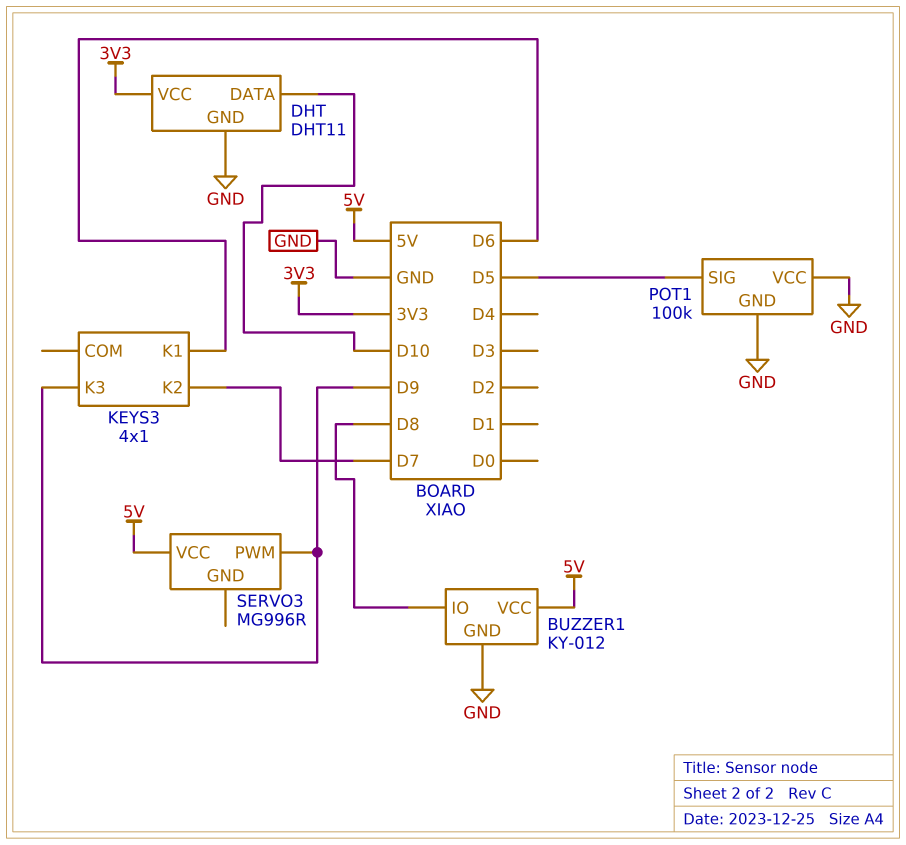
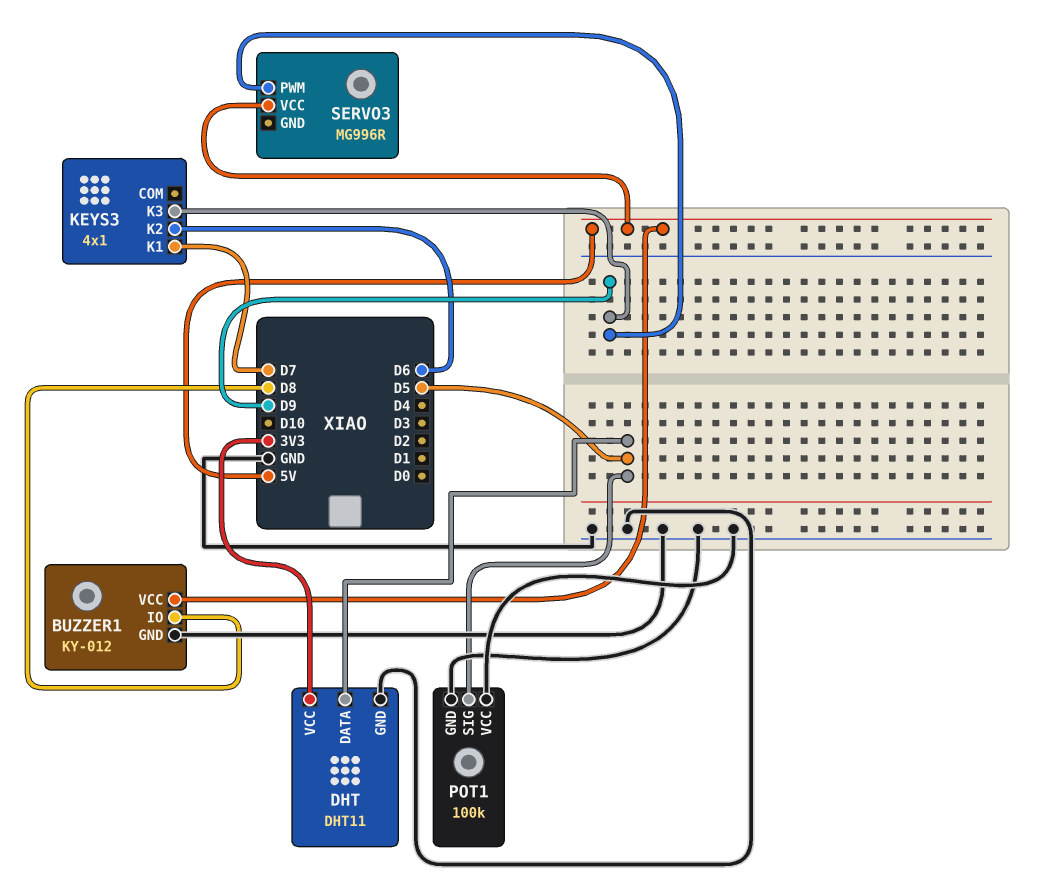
DHT pin DATA: D10 -> D5
KEYS3 pin K1: D6 -> D7
KEYS3 pin K2: D7 -> D6

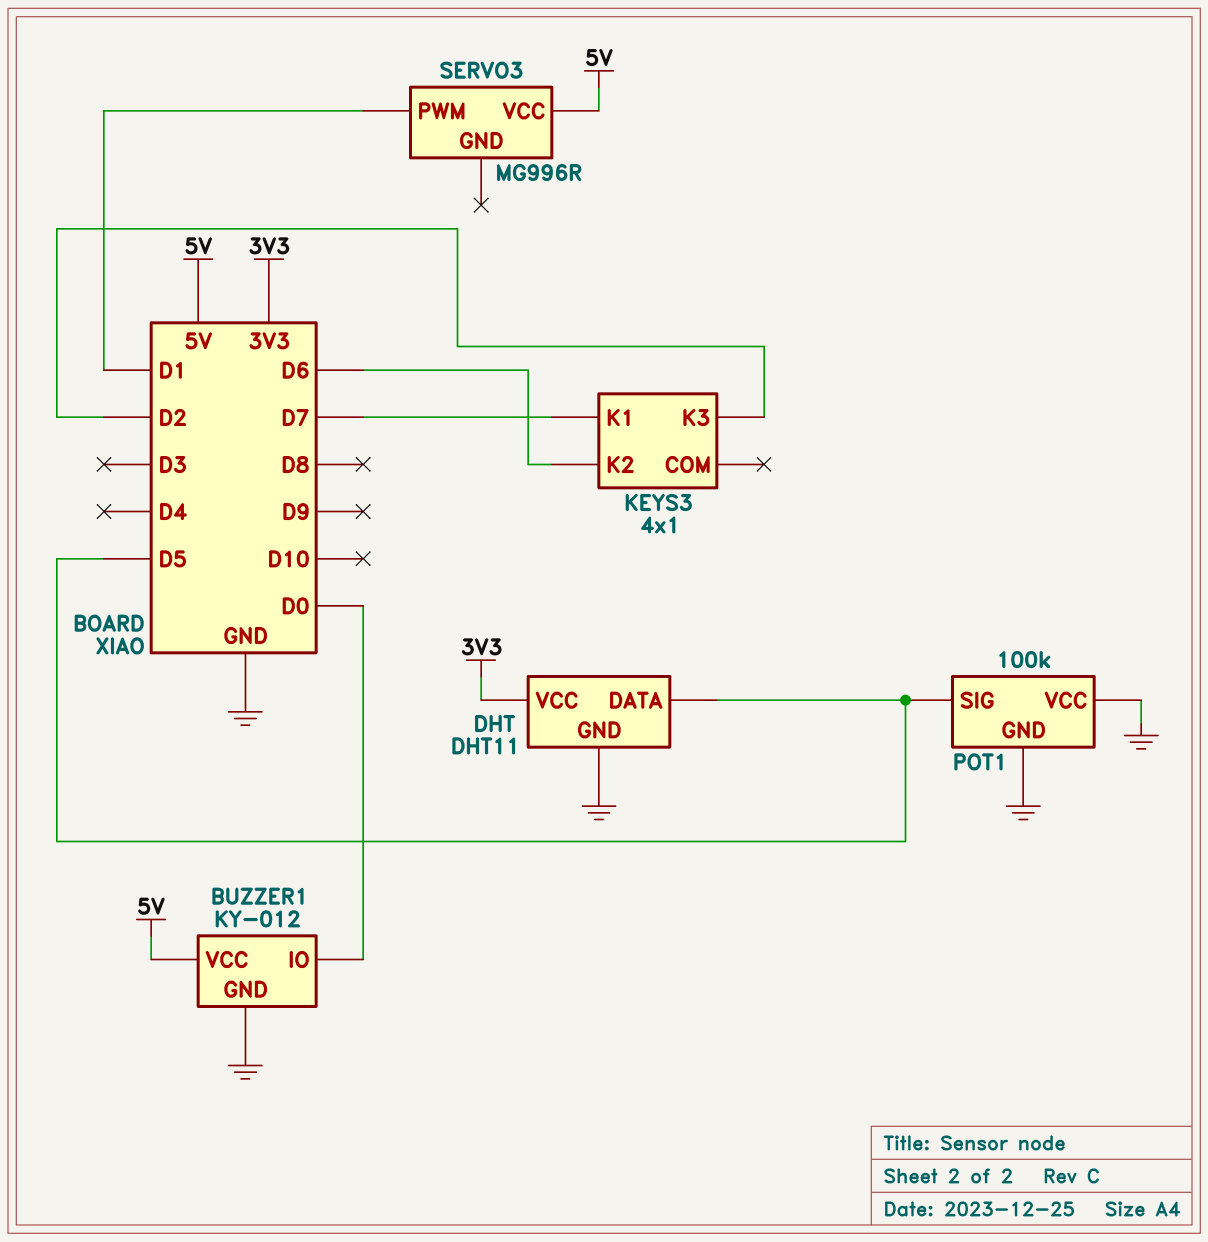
BUZZER1 pin IO: D8 -> D0
KEYS3 pin K3: D9 -> D2
SERVO3 pin PWM: D9 -> D1

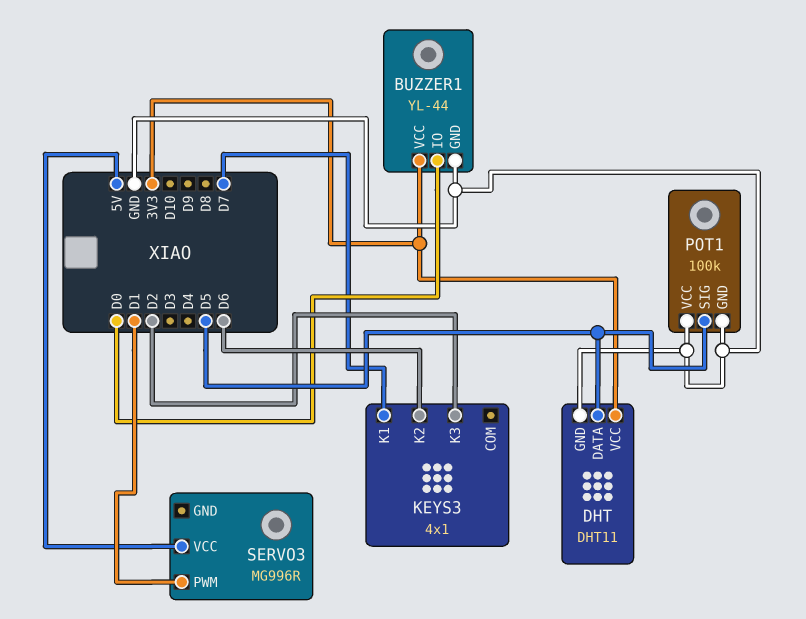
BUZZER1: KY-012 -> YL-44
BUZZER1 pin VCC: 5V -> 3V3

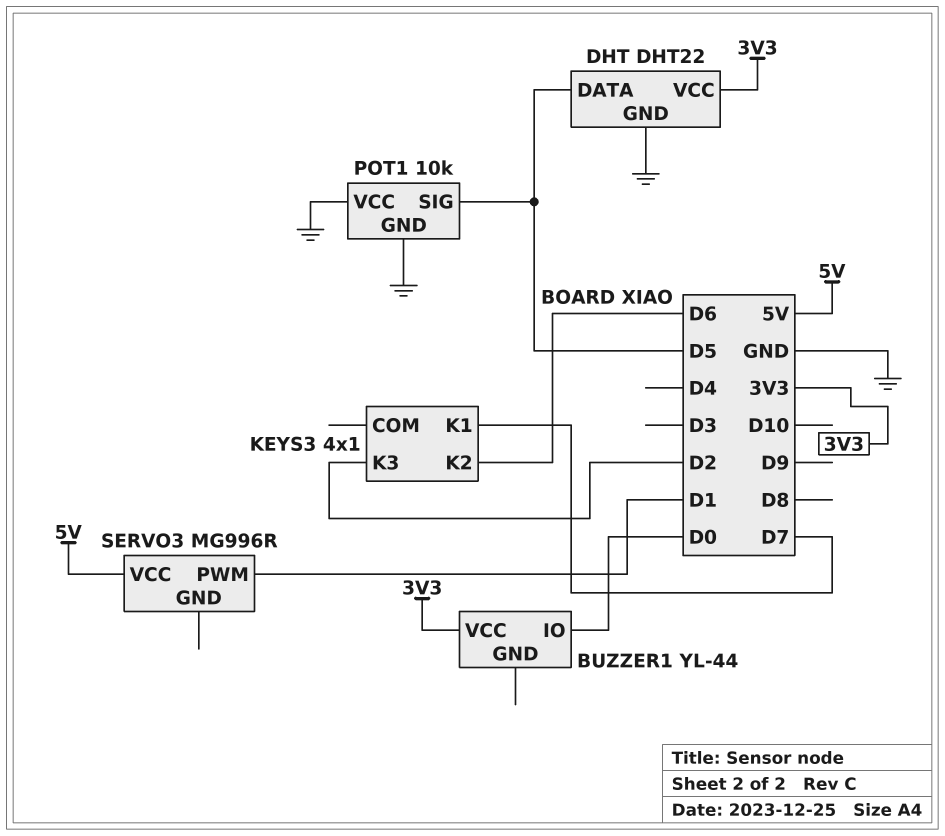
BUZZER1 pin GND: GND -> none
DHT: DHT11 -> DHT22
POT1: 100k -> 10k

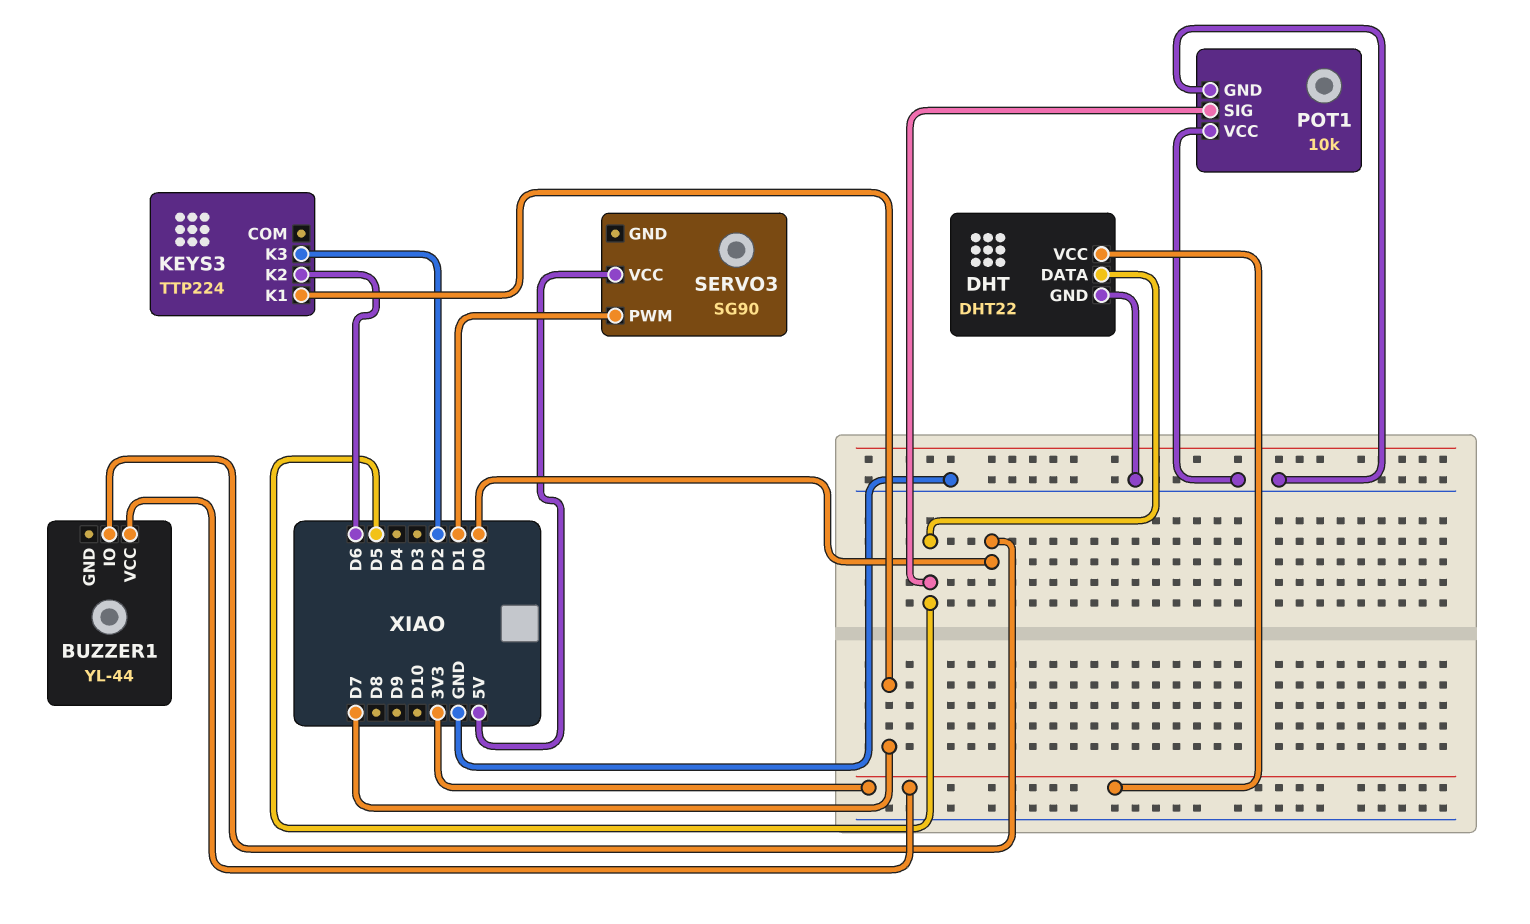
KEYS3: 4x1 -> TTP224
SERVO3: MG996R -> SG90

